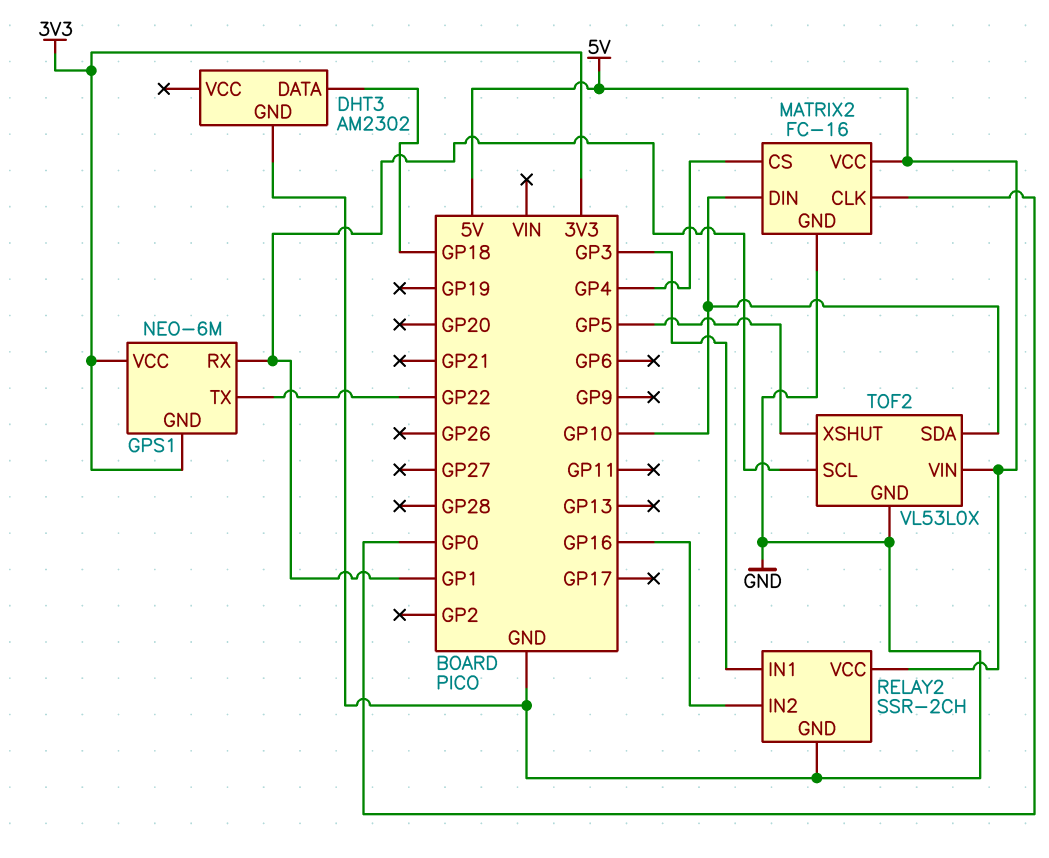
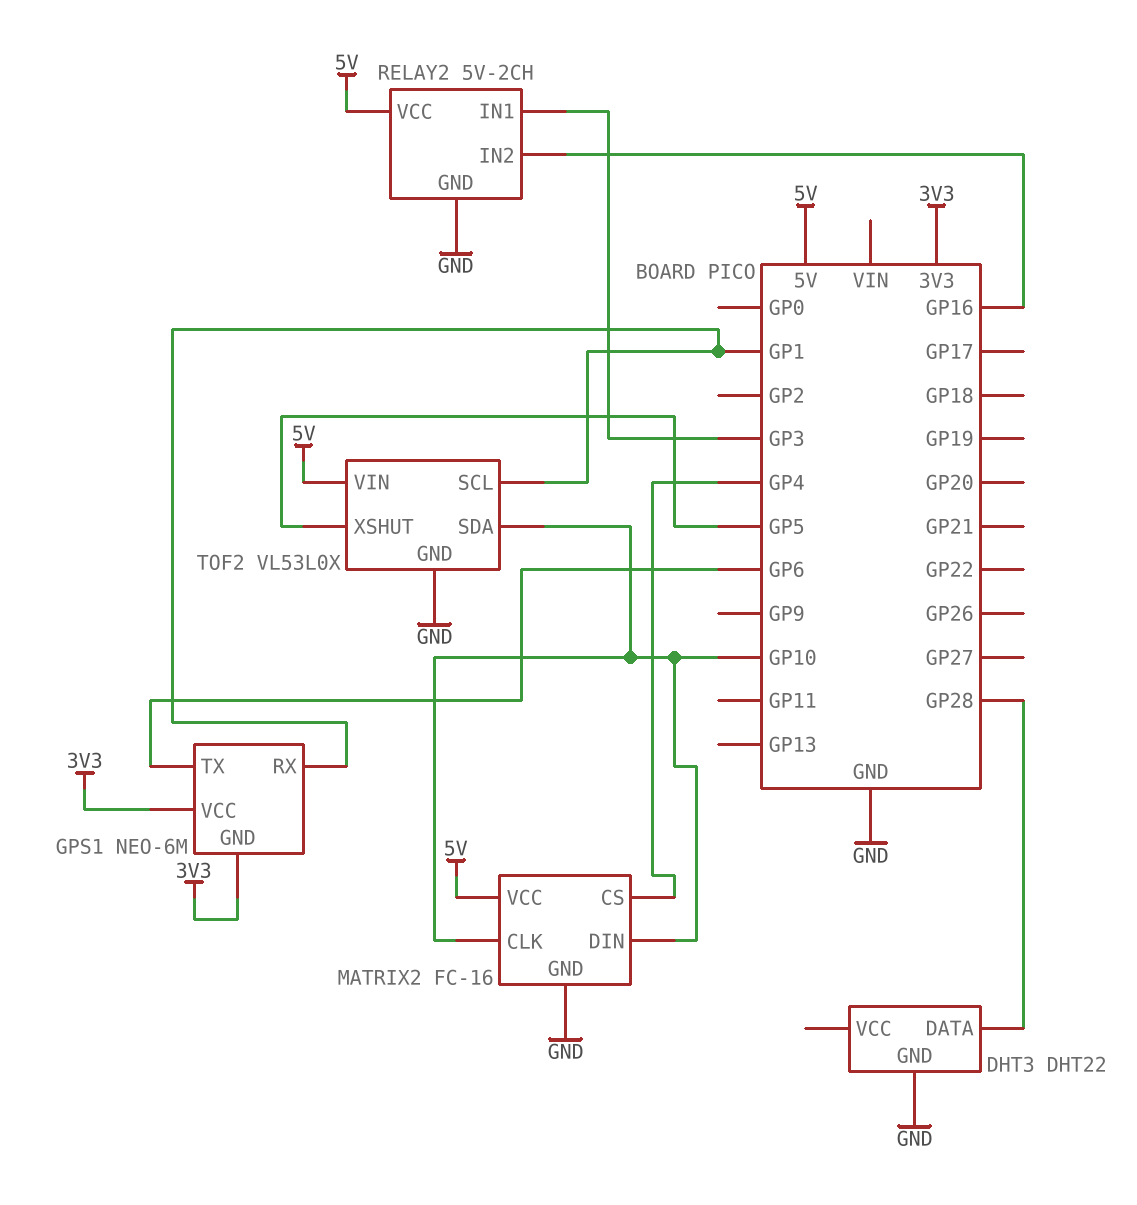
DHT3: AM2302 -> DHT22
DHT3 pin DATA: GP18 -> GP28
GPS1 pin TX: GP22 -> GP6
MATRIX2 pin CLK: GP0 -> GP10
RELAY2: SSR-2CH -> 5V-2CH

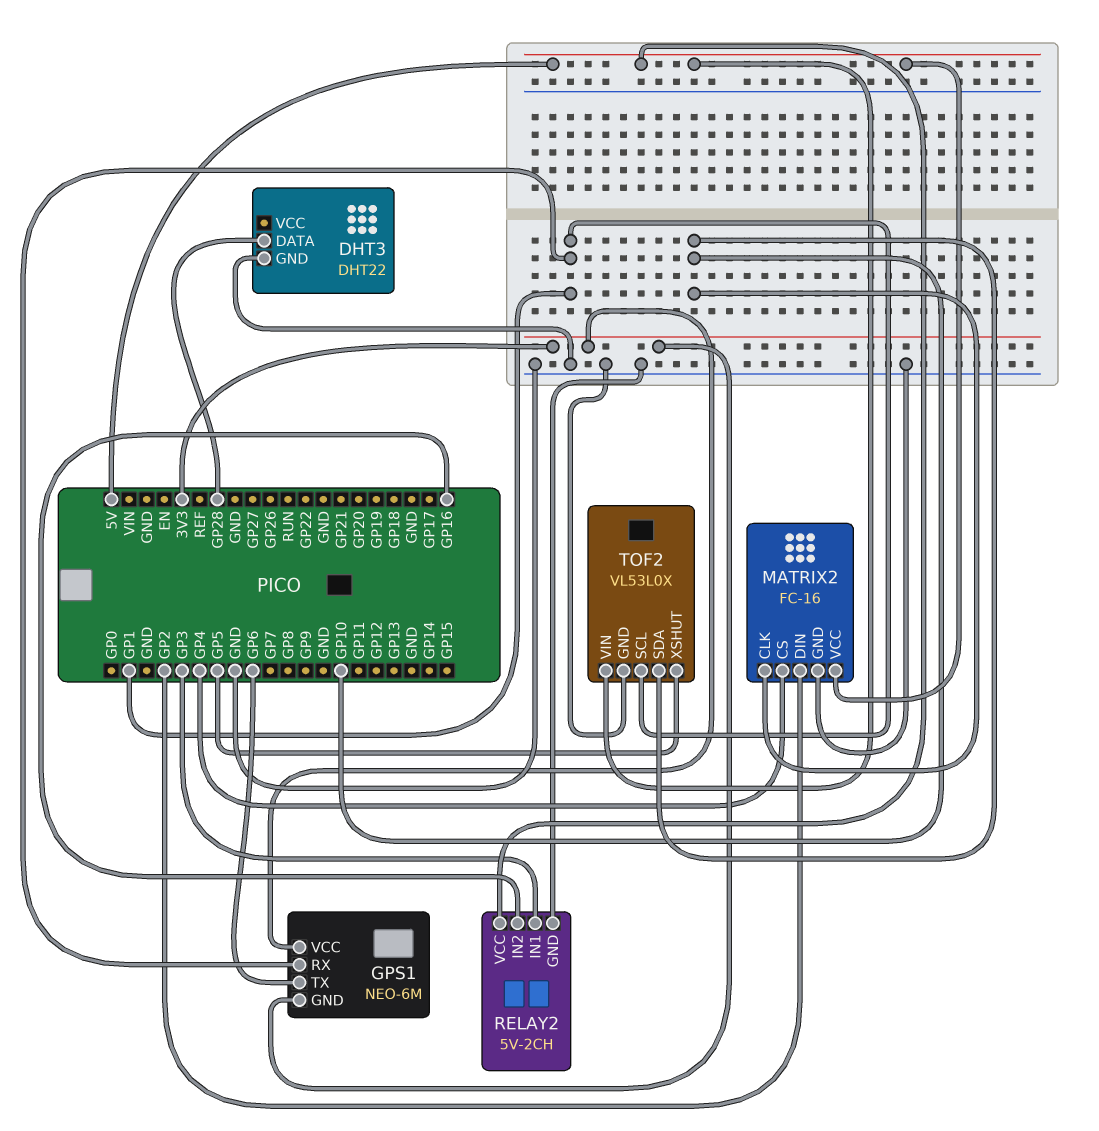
MATRIX2 pin DIN: GP10 -> GP2

